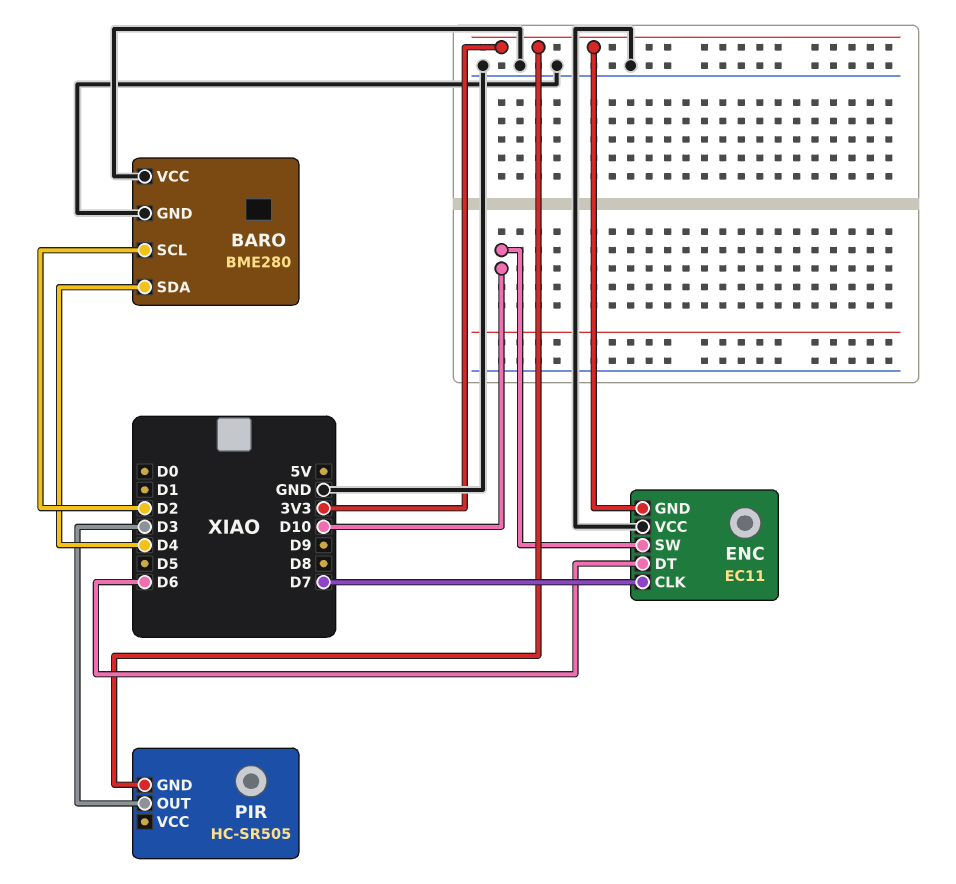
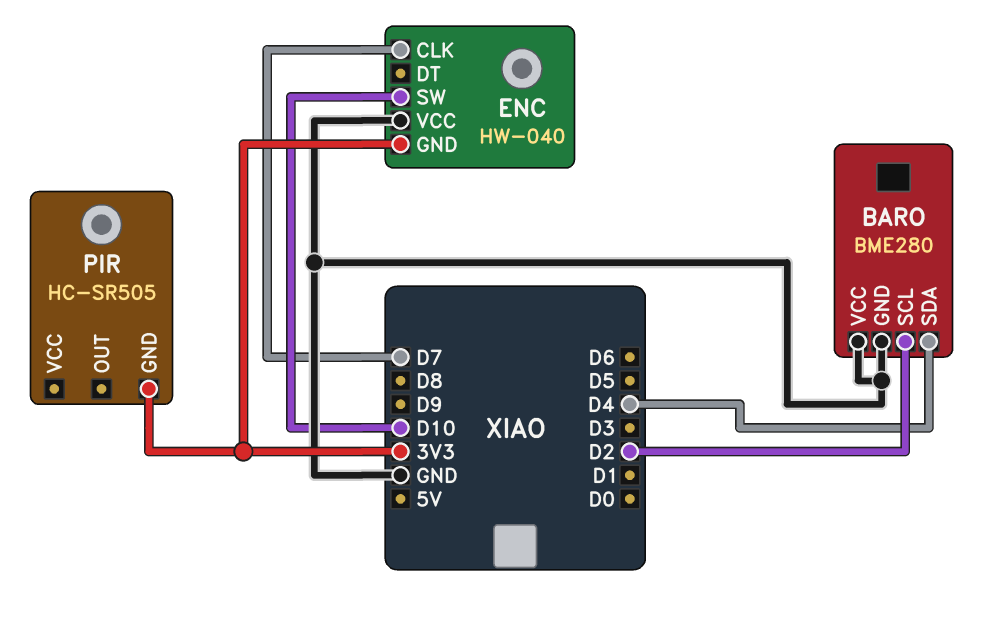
ENC: EC11 -> HW-040
ENC pin DT: D6 -> none
PIR pin OUT: D3 -> none

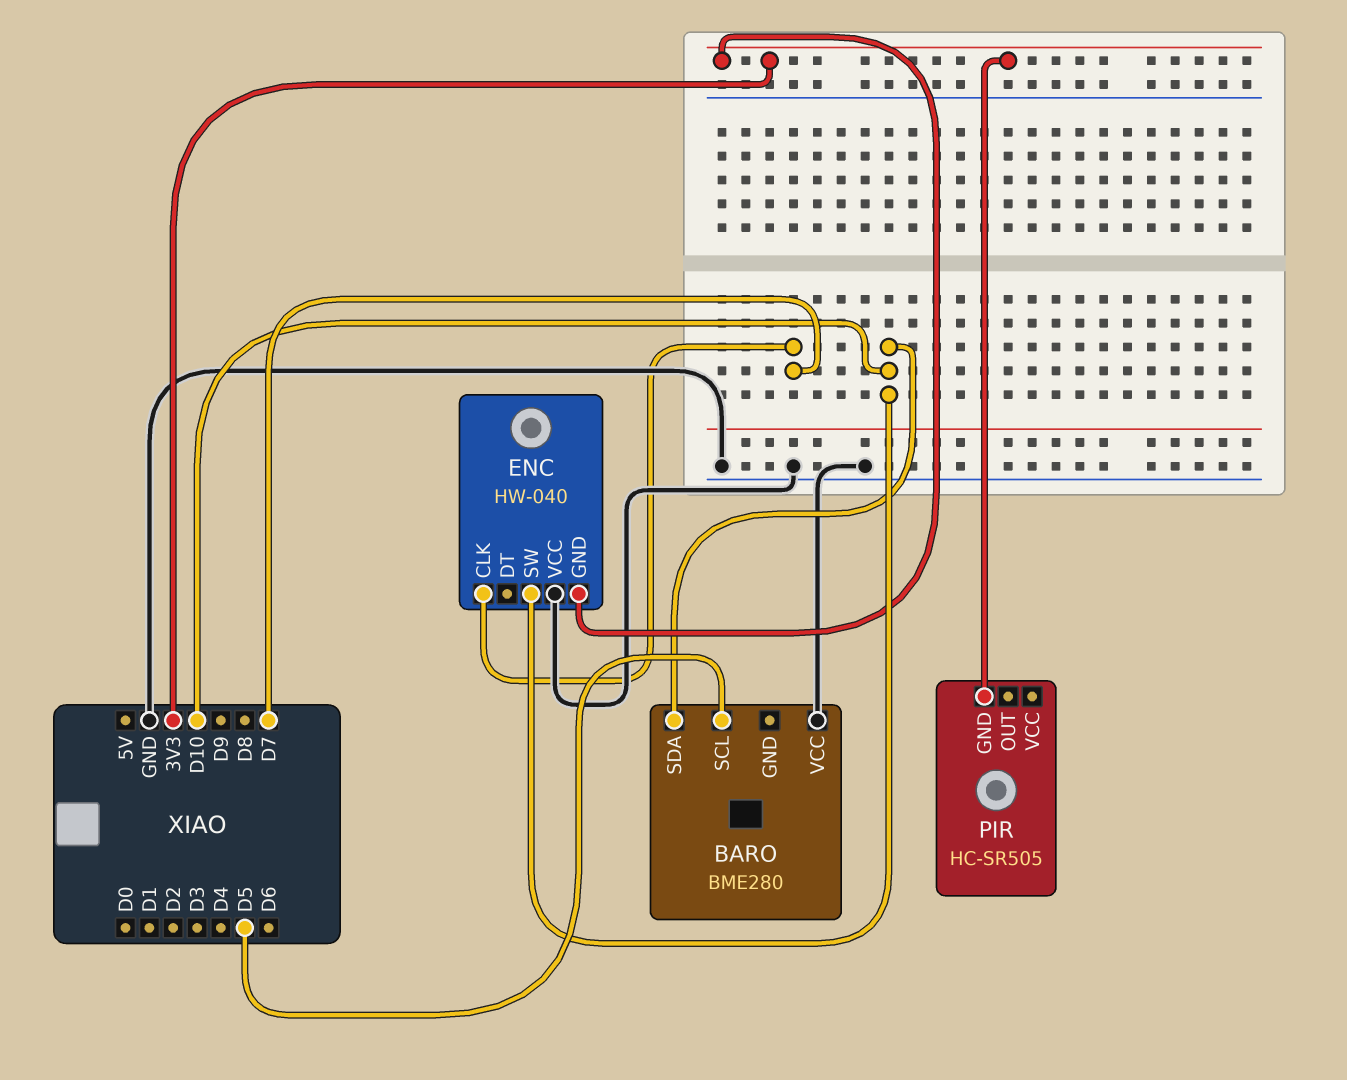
BARO pin GND: GND -> none
BARO pin SCL: D2 -> D5
BARO pin SDA: D4 -> D10

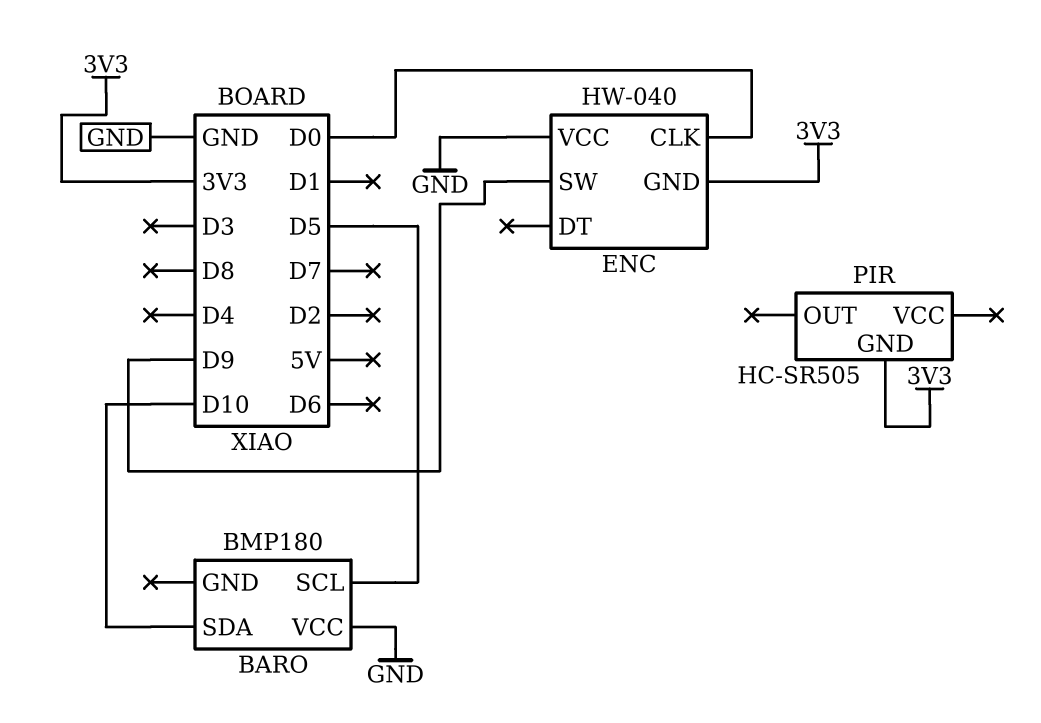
BARO: BME280 -> BMP180
ENC pin CLK: D7 -> D0
ENC pin SW: D10 -> D9

